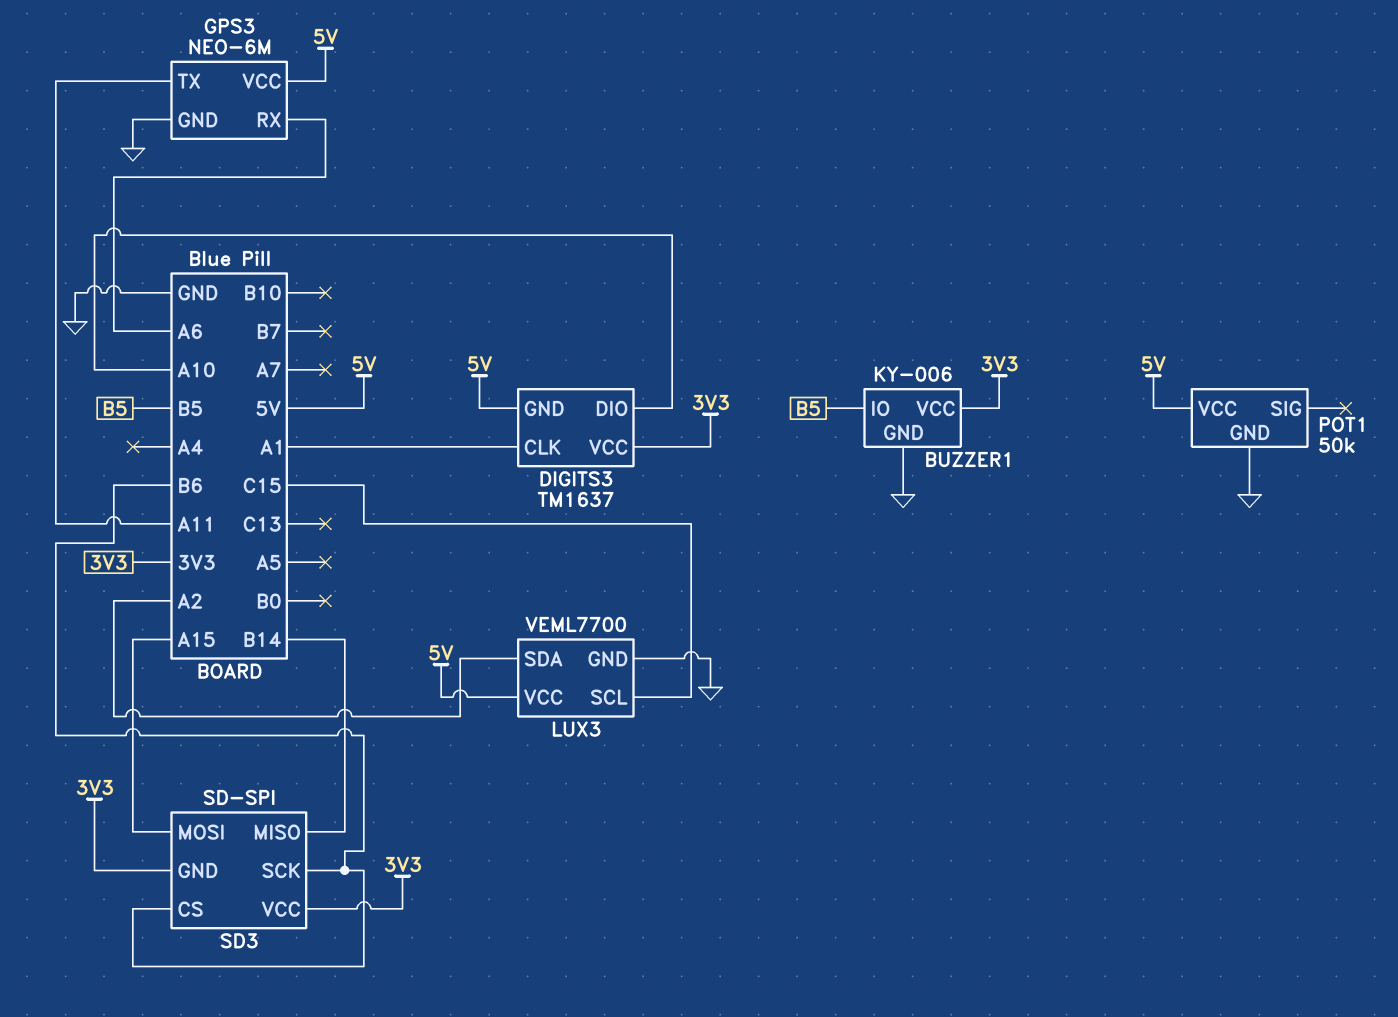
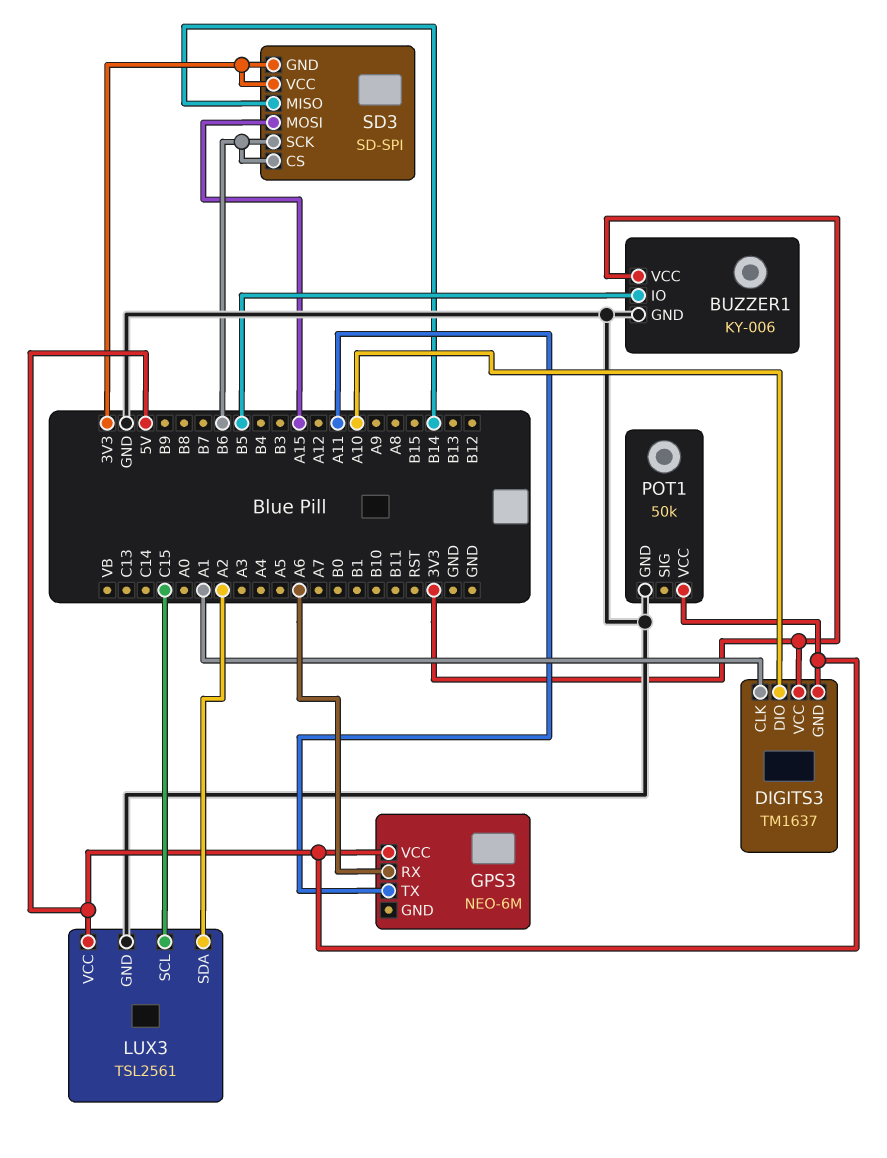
GPS3 pin GND: GND -> none
LUX3: VEML7700 -> TSL2561

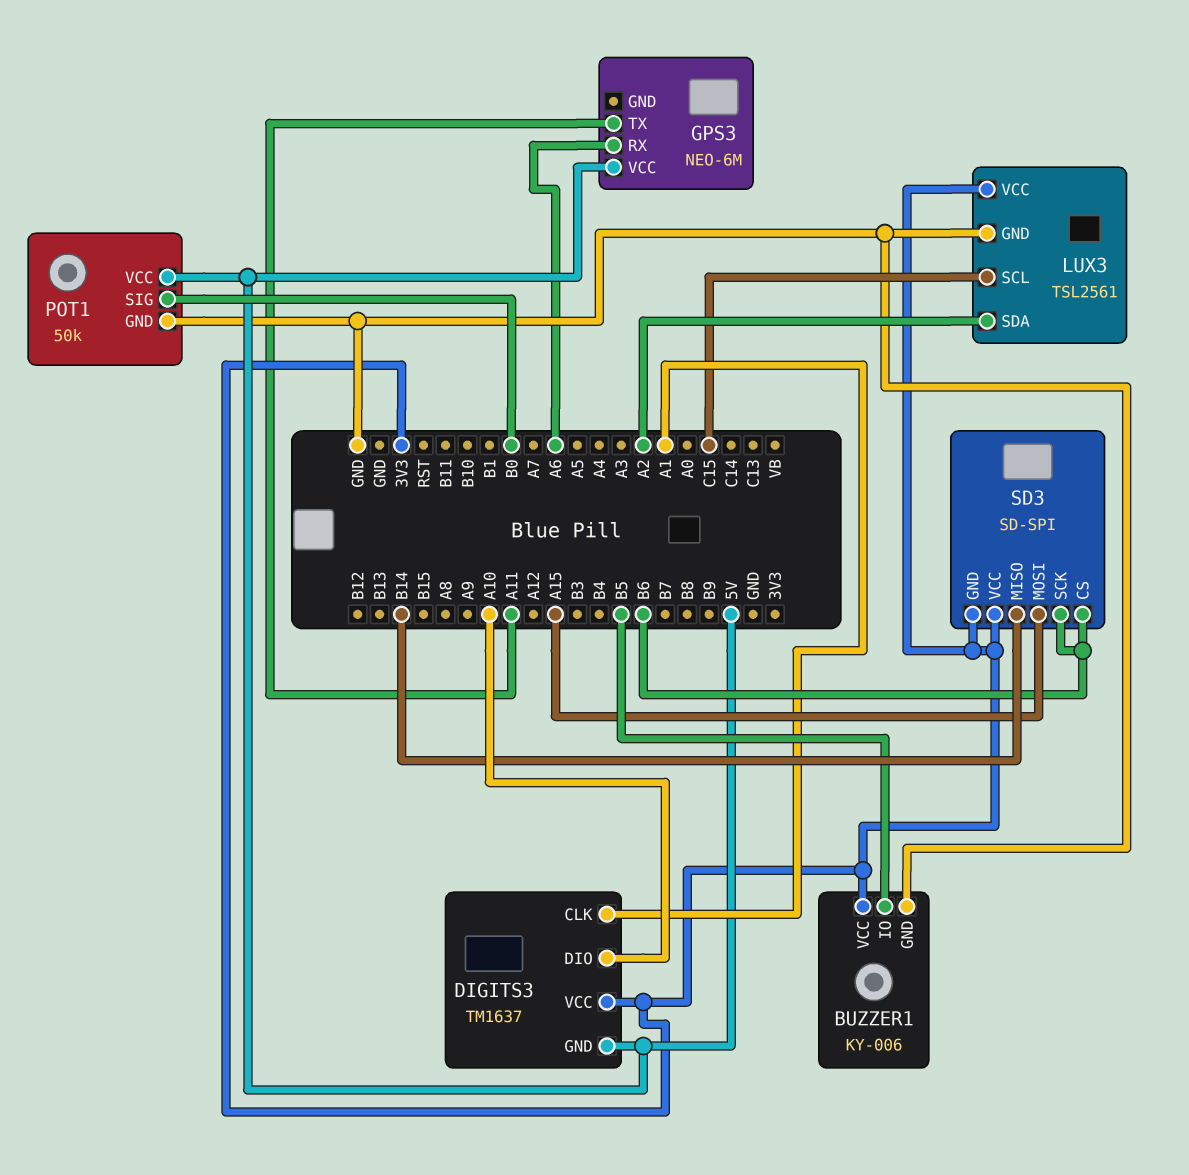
LUX3 pin VCC: 5V -> 3V3
POT1 pin SIG: none -> B0

